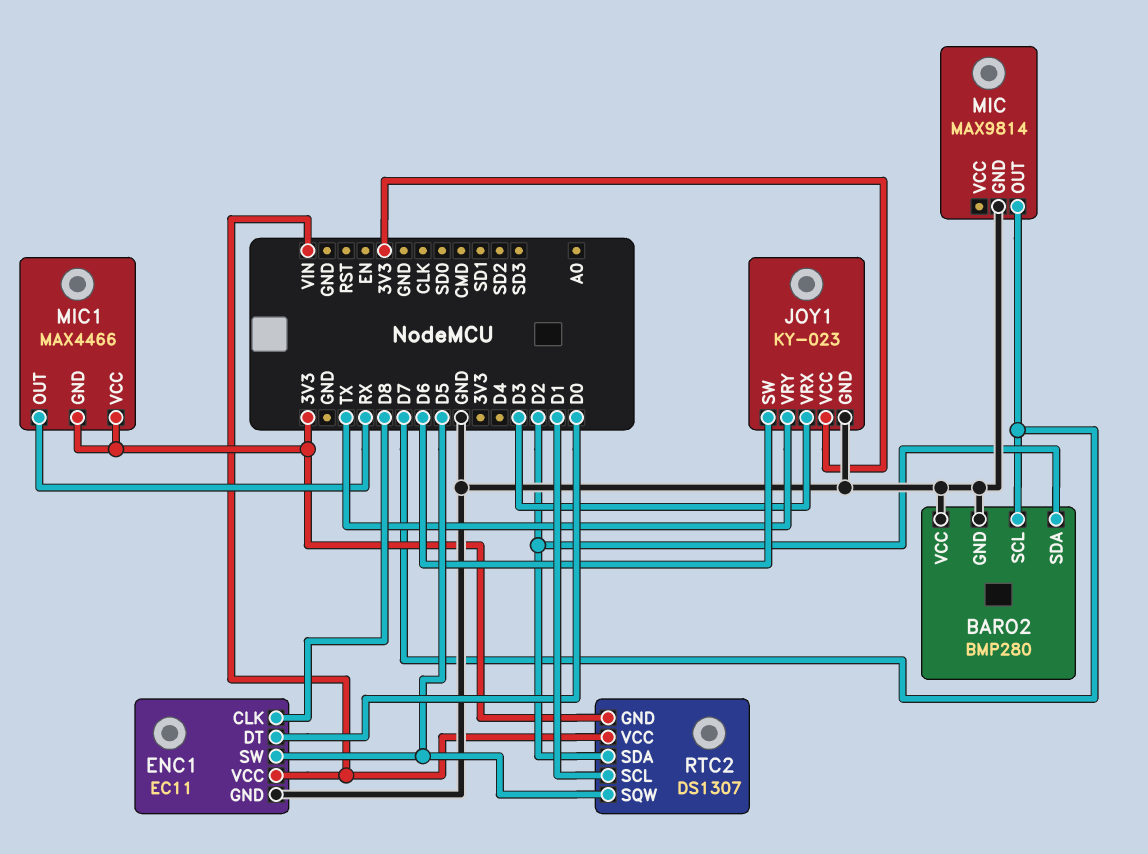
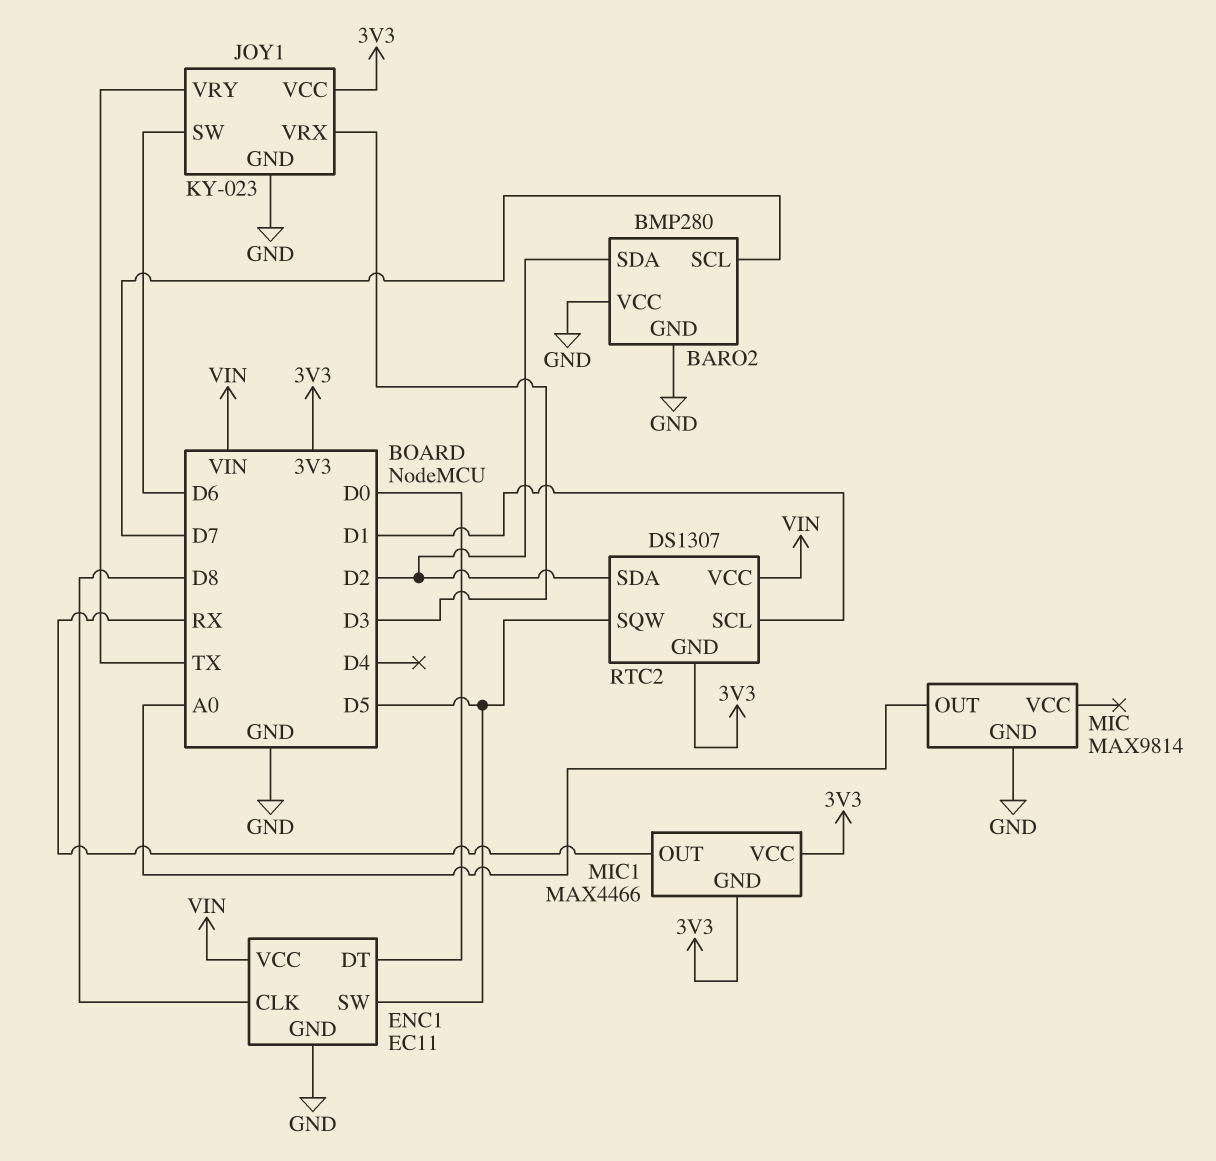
MIC pin OUT: D7 -> A0

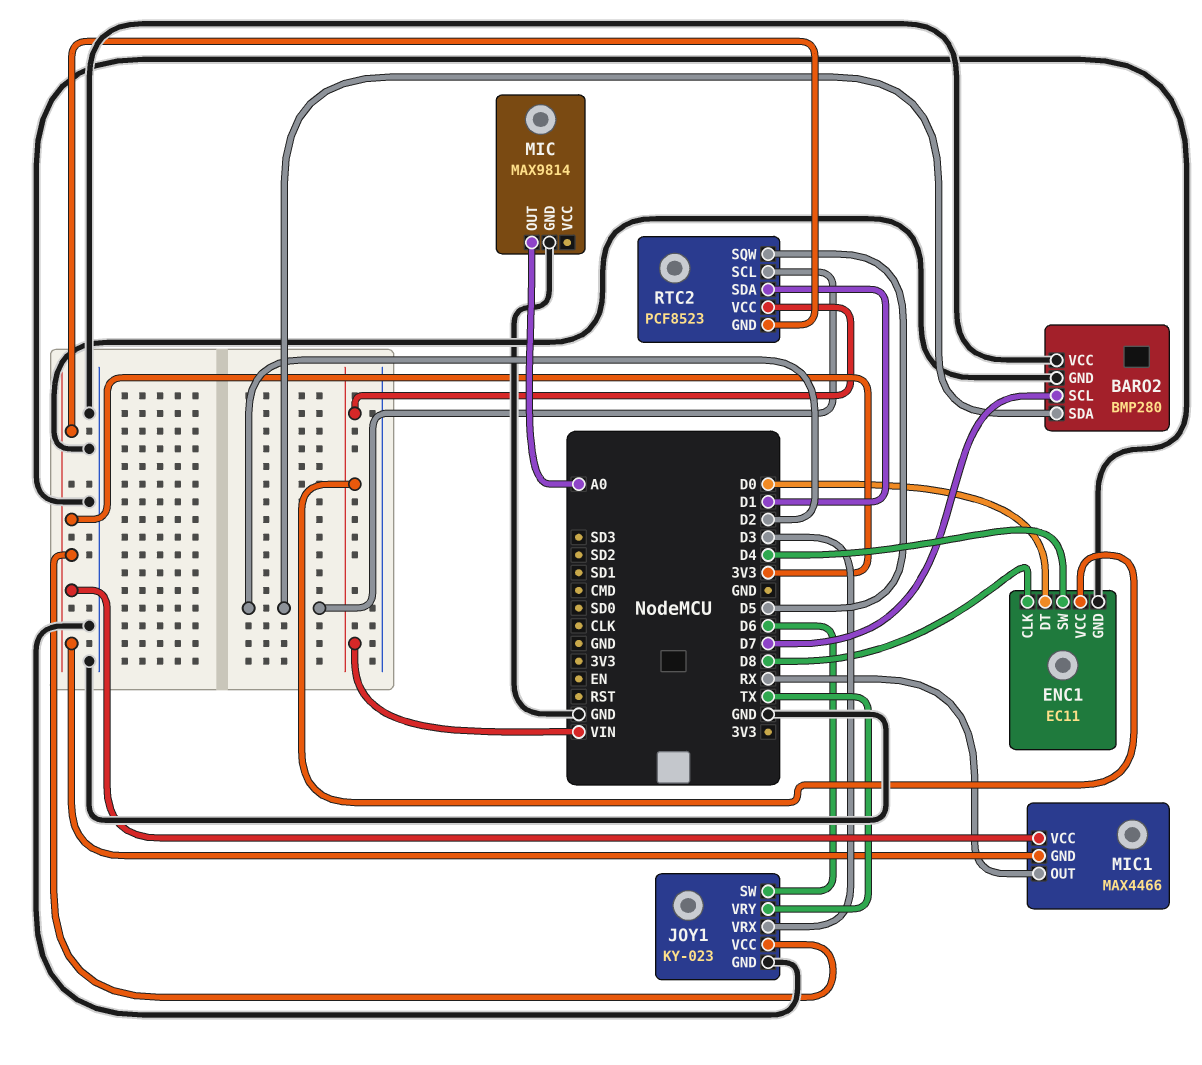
ENC1 pin SW: D5 -> D4
RTC2: DS1307 -> PCF8523
RTC2 pin SCL: D1 -> D2
RTC2 pin SDA: D2 -> D1

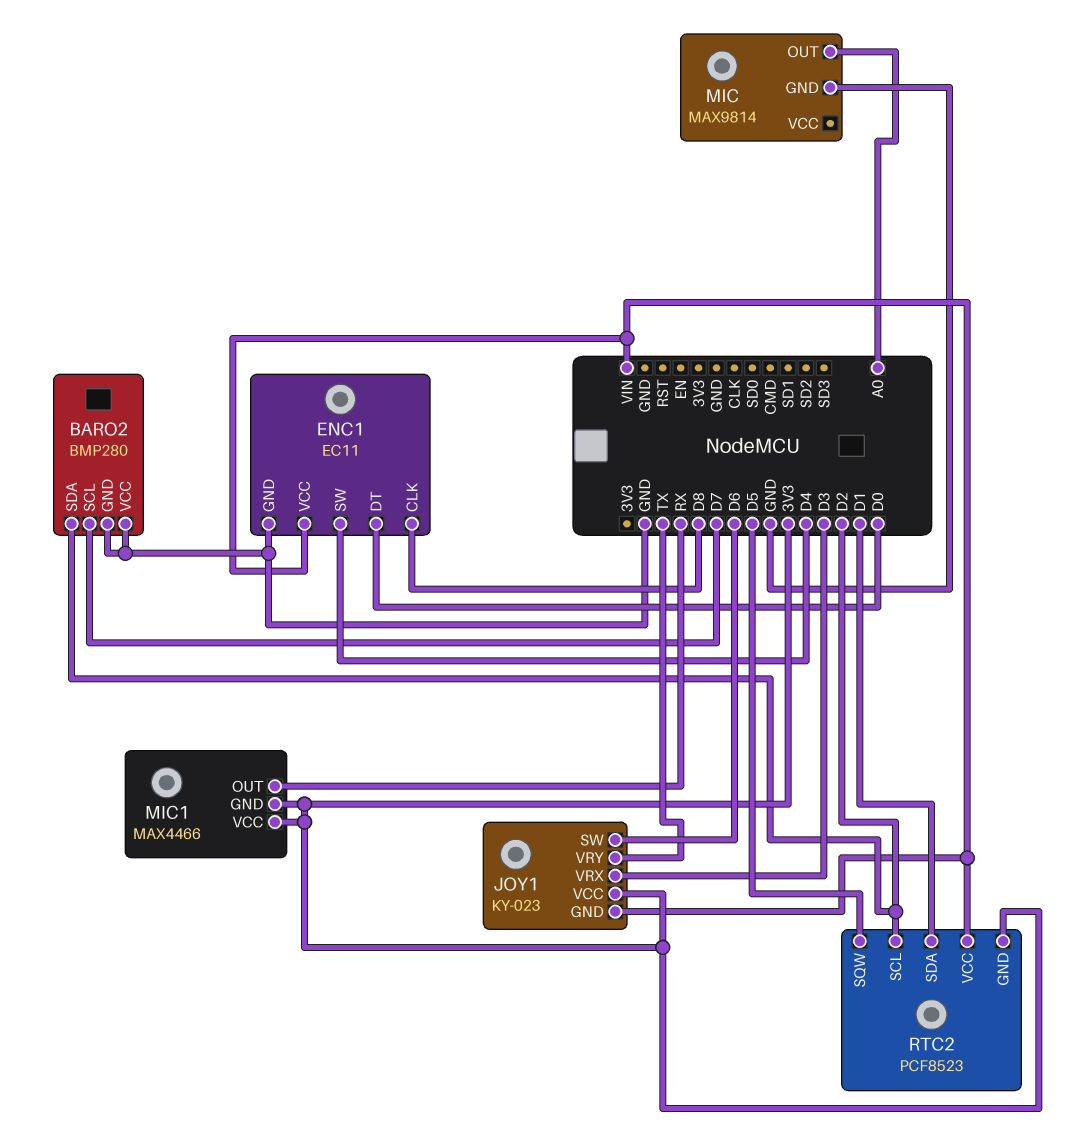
JOY1 pin GND: GND -> VIN

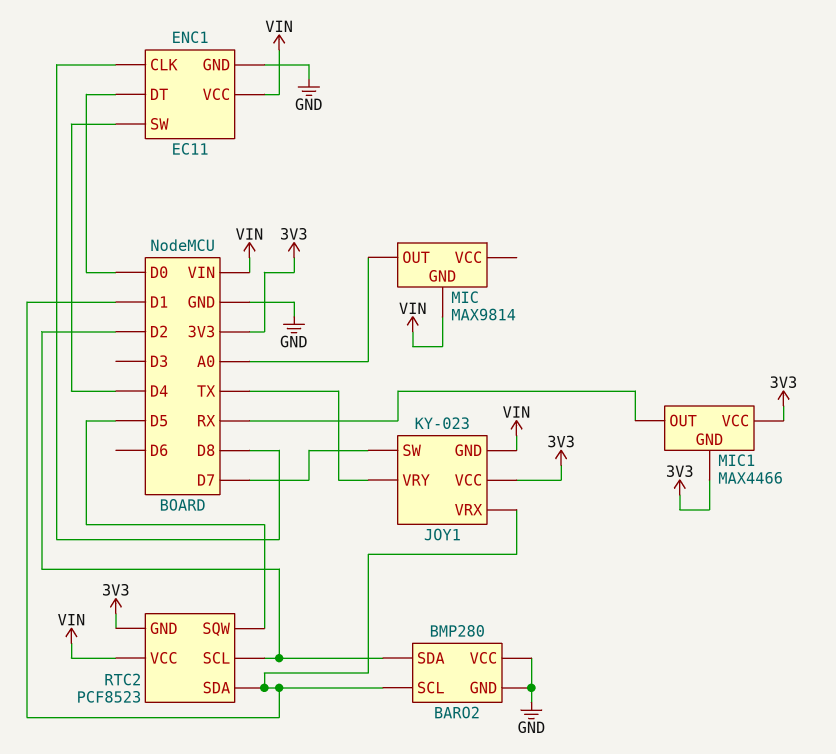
BARO2 pin SCL: D7 -> D1
JOY1 pin SW: D6 -> D7
JOY1 pin VRX: D3 -> D1
MIC pin GND: GND -> VIN

